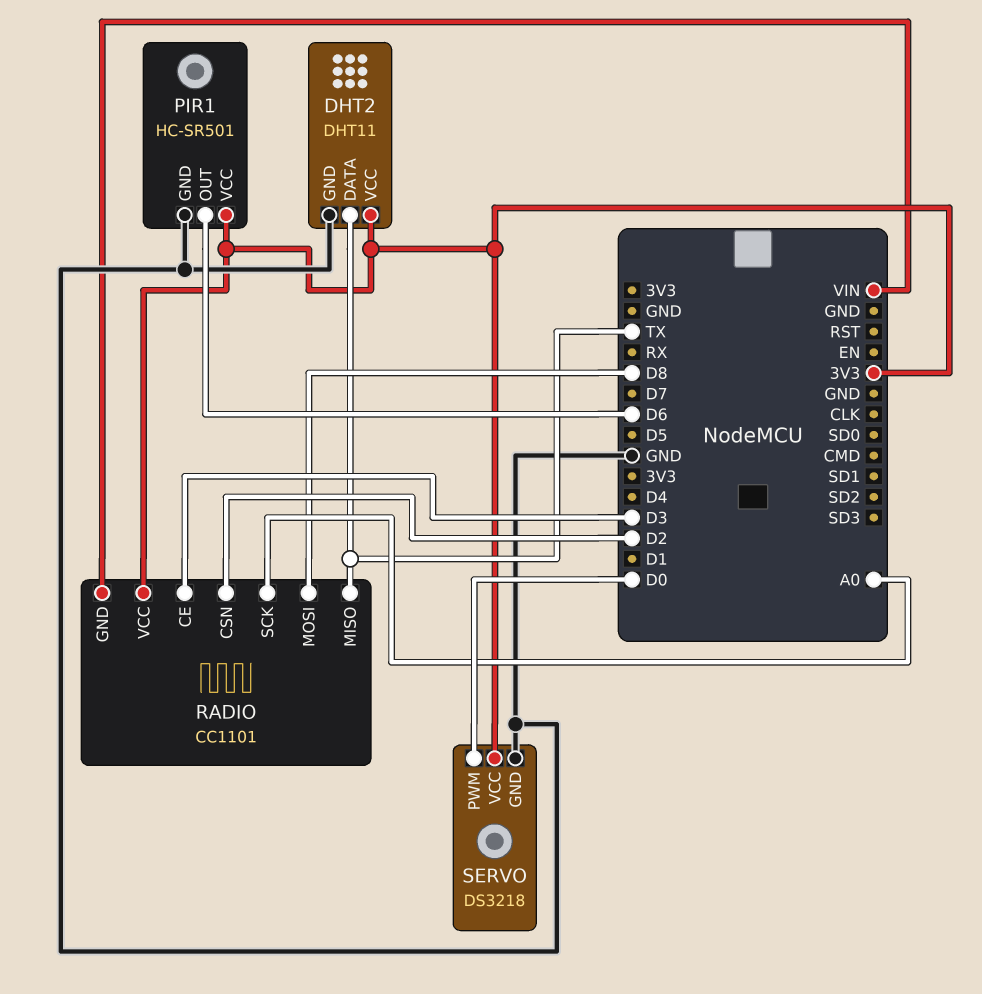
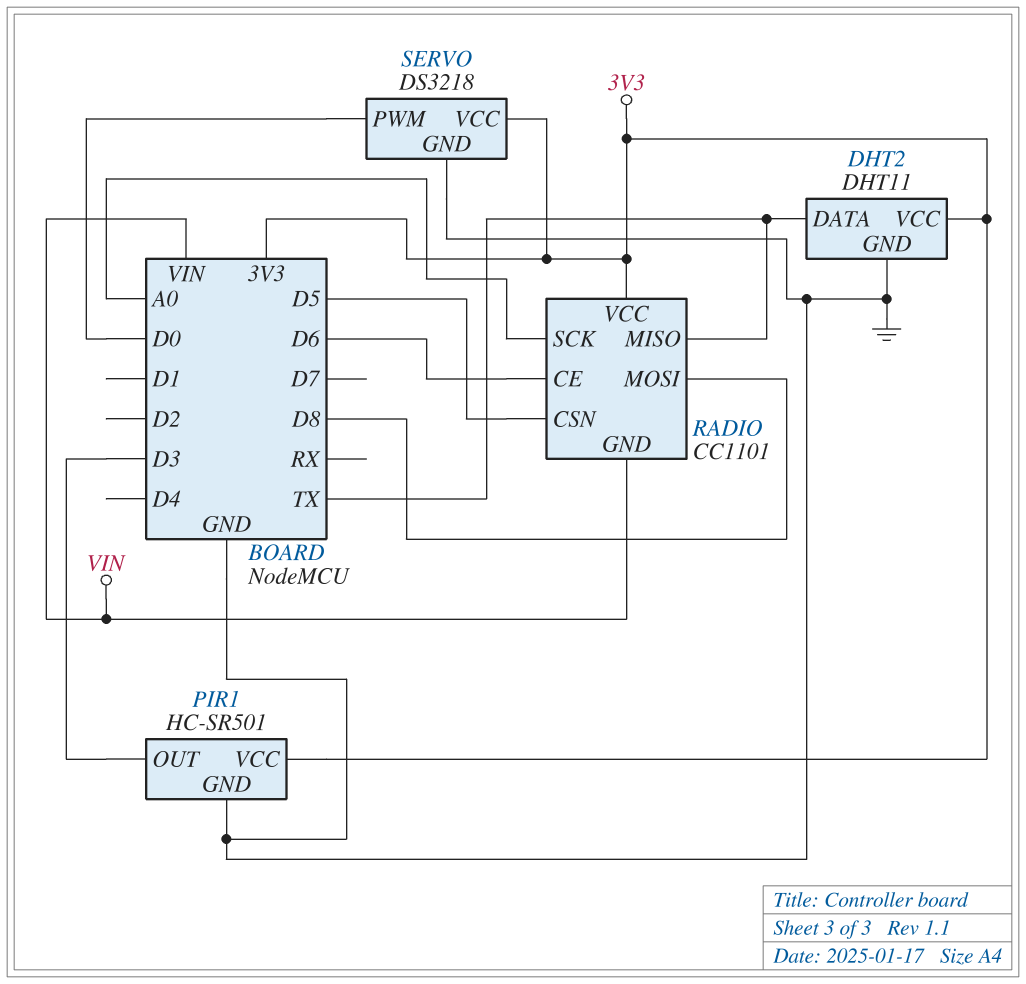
PIR1 pin OUT: D6 -> D3
RADIO pin CE: D3 -> D6
RADIO pin CSN: D2 -> D5

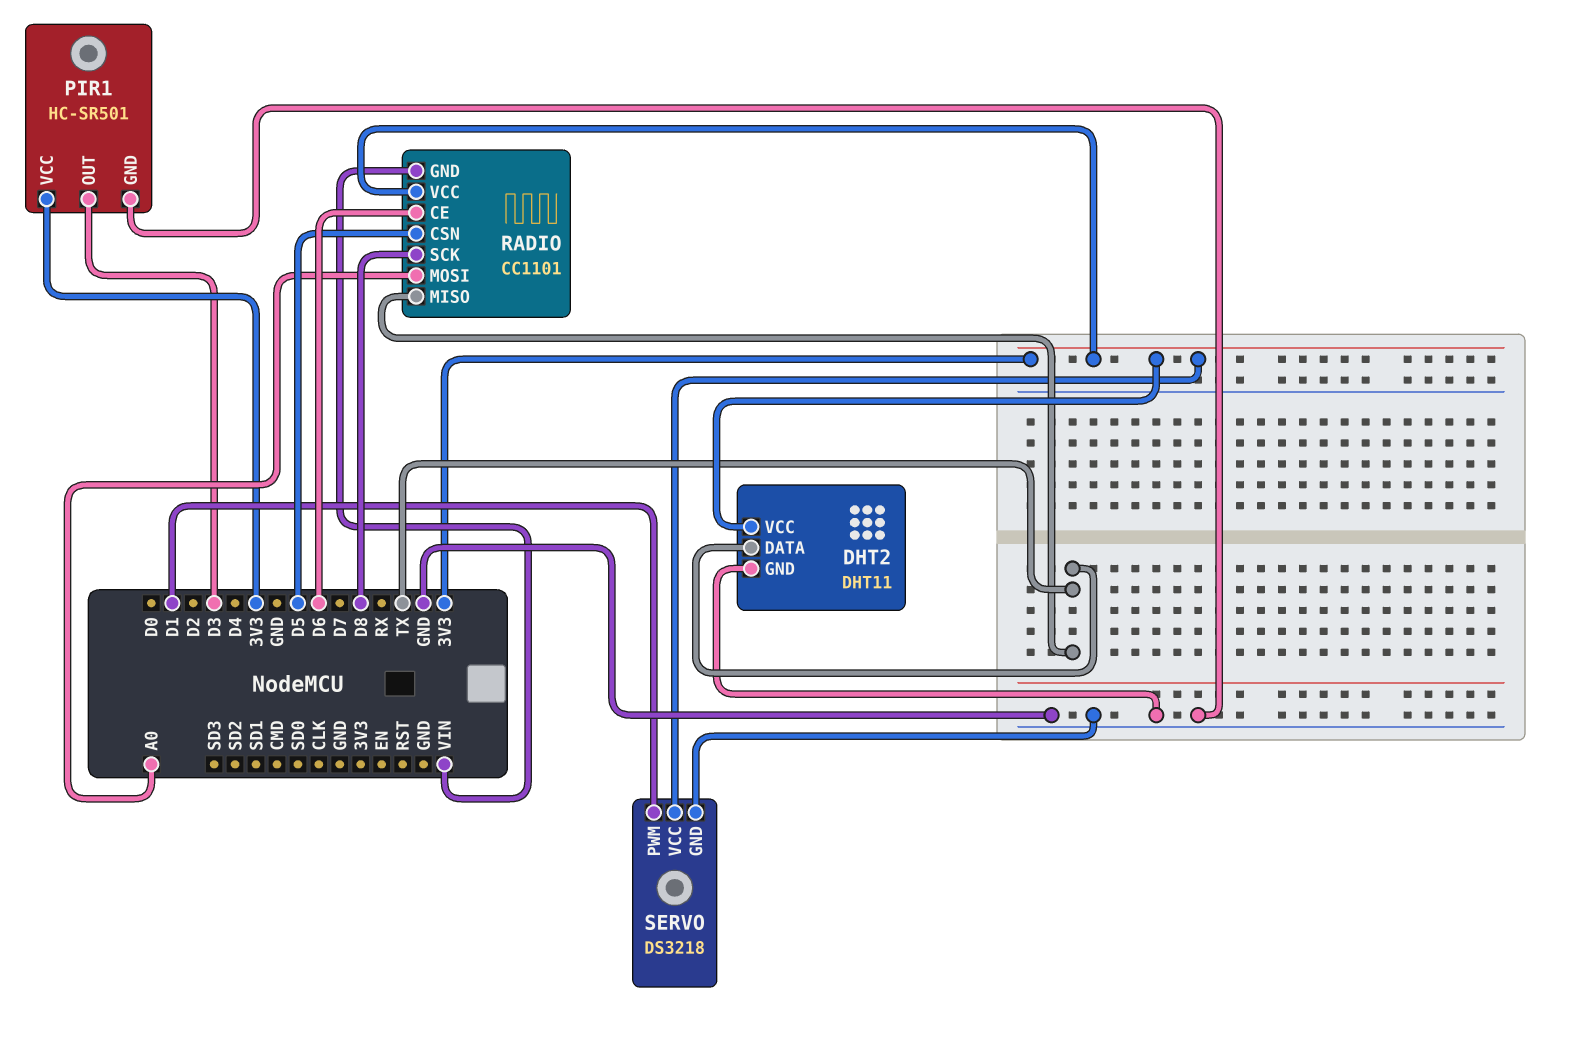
RADIO pin MOSI: D8 -> A0
RADIO pin SCK: A0 -> D8
SERVO pin PWM: D0 -> D1

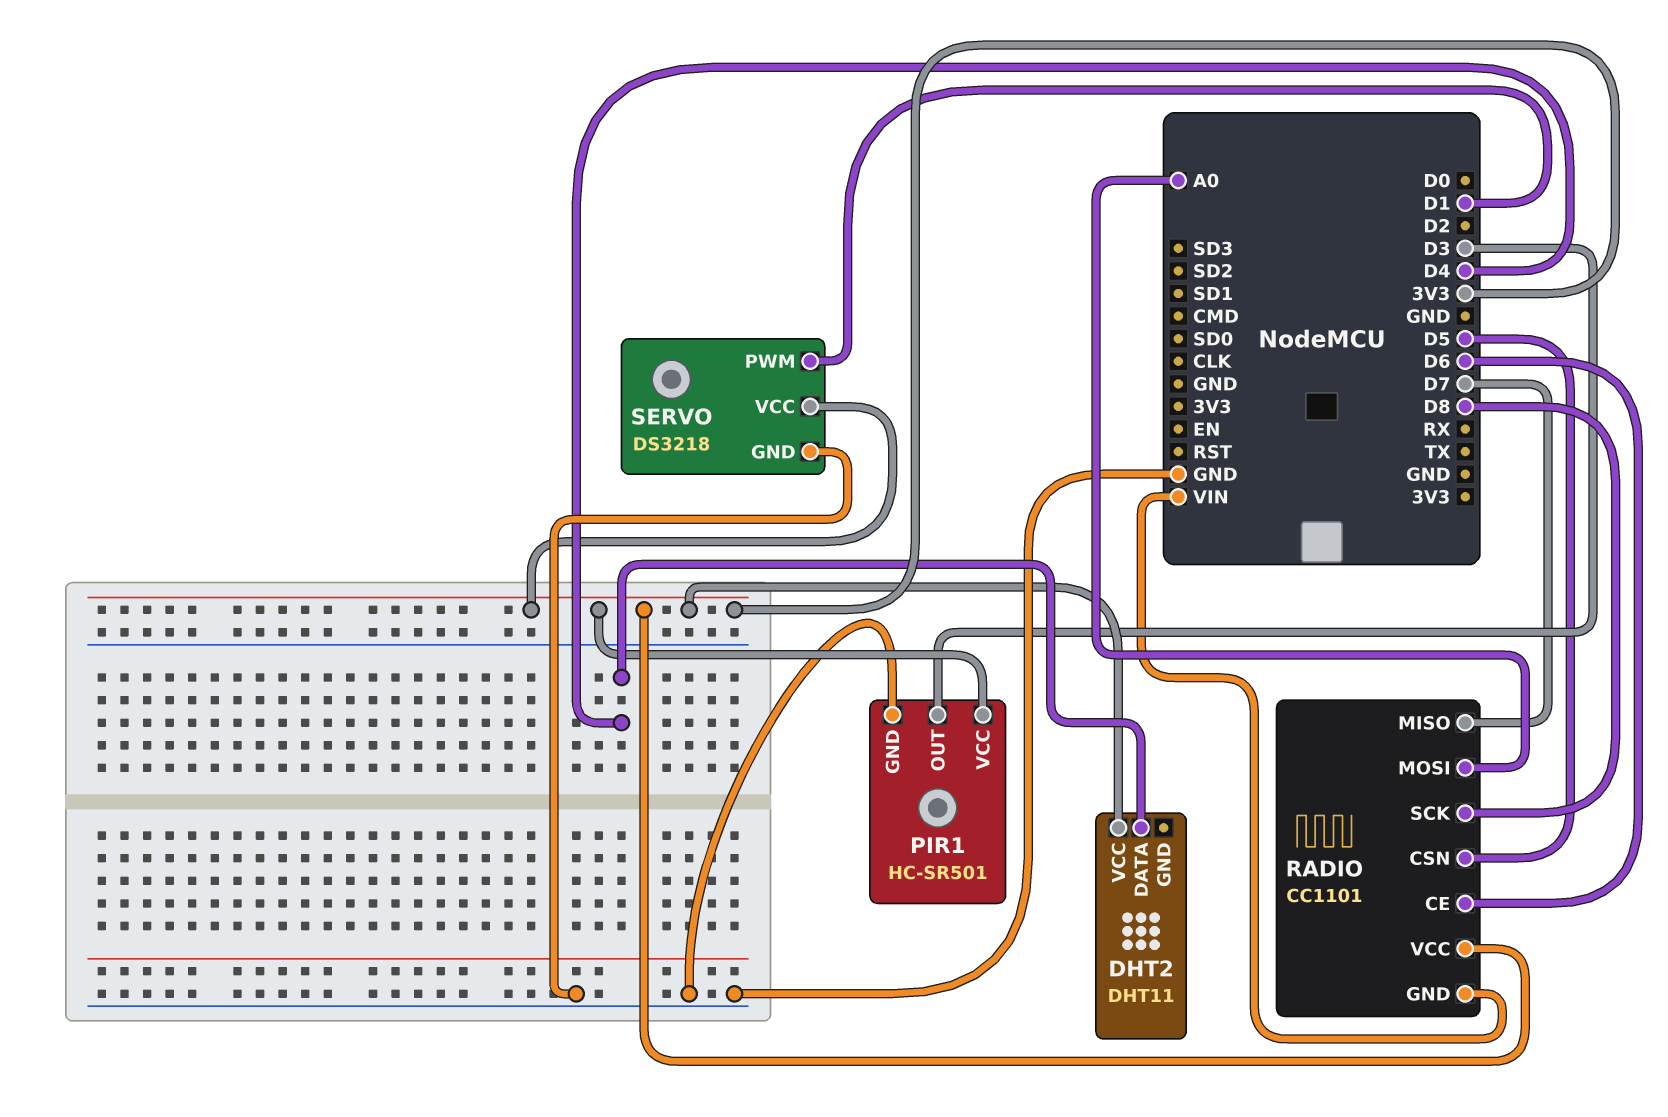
DHT2 pin DATA: TX -> D4
DHT2 pin GND: GND -> none
RADIO pin MISO: TX -> D7

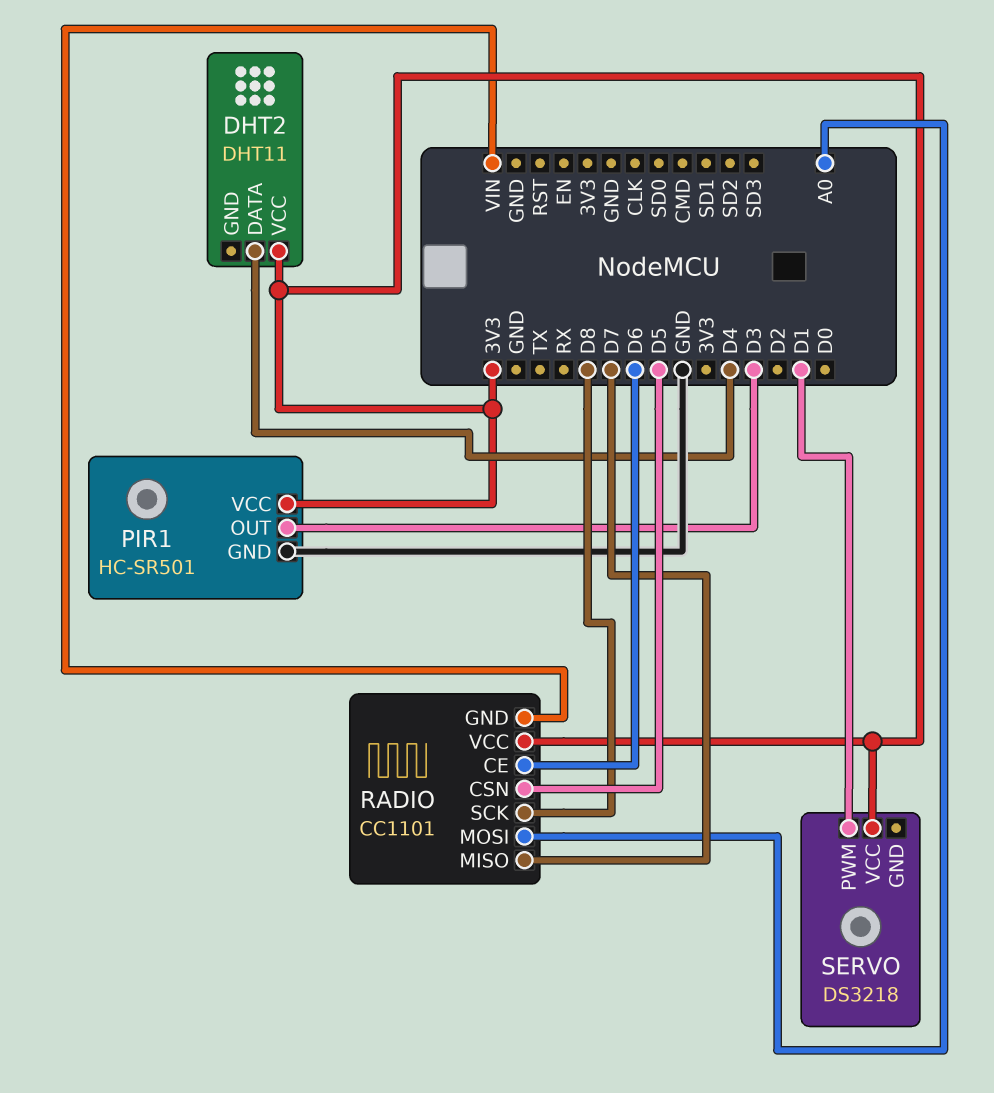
SERVO pin GND: GND -> none

